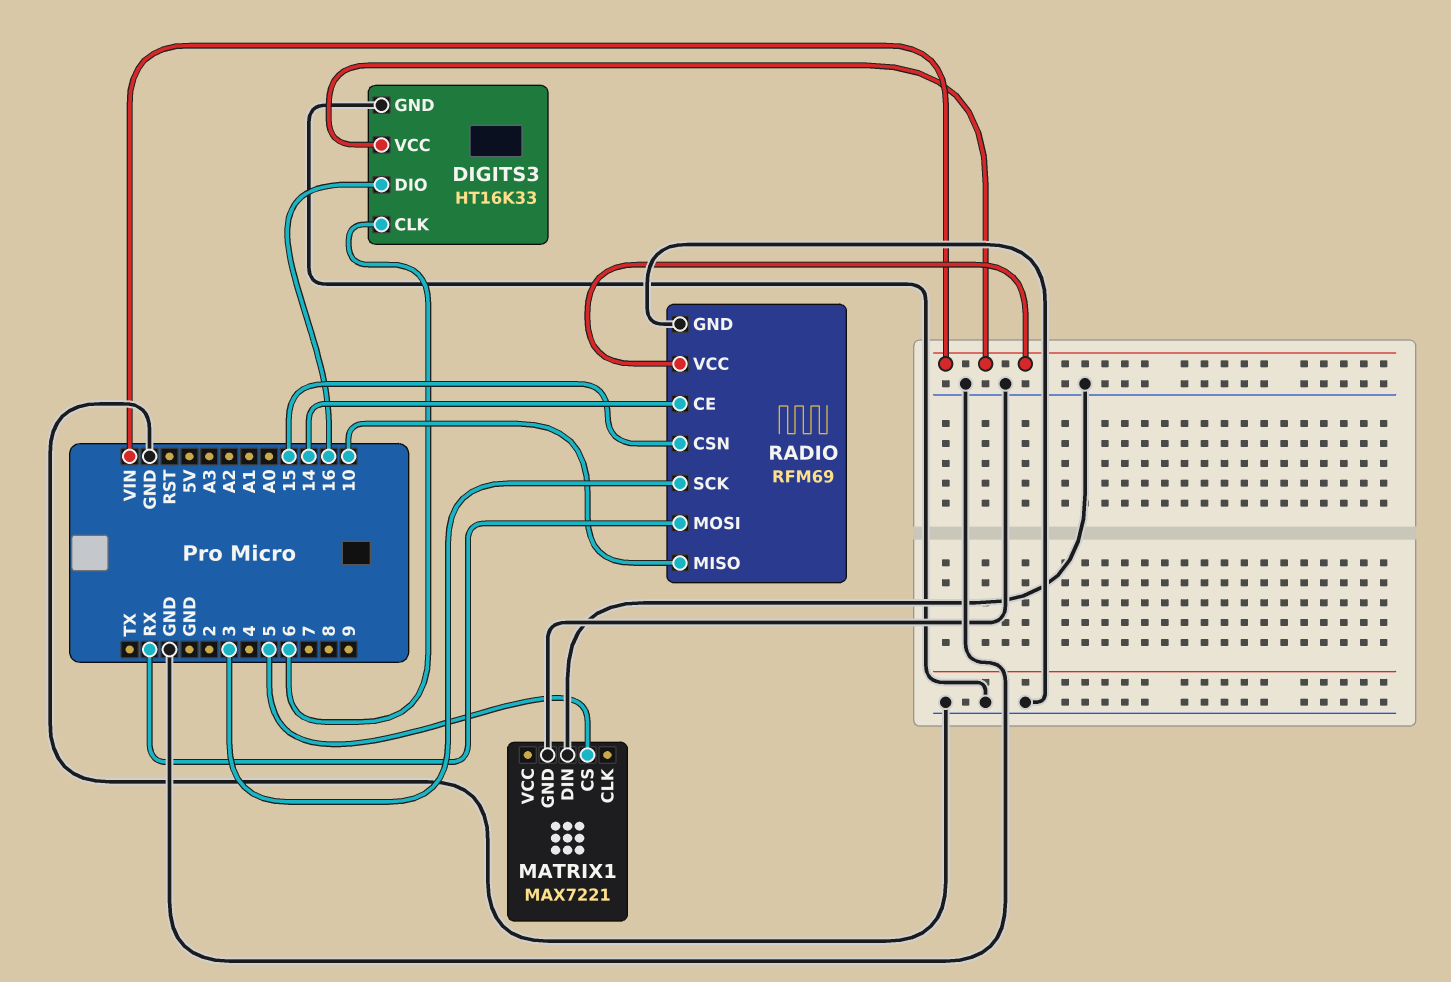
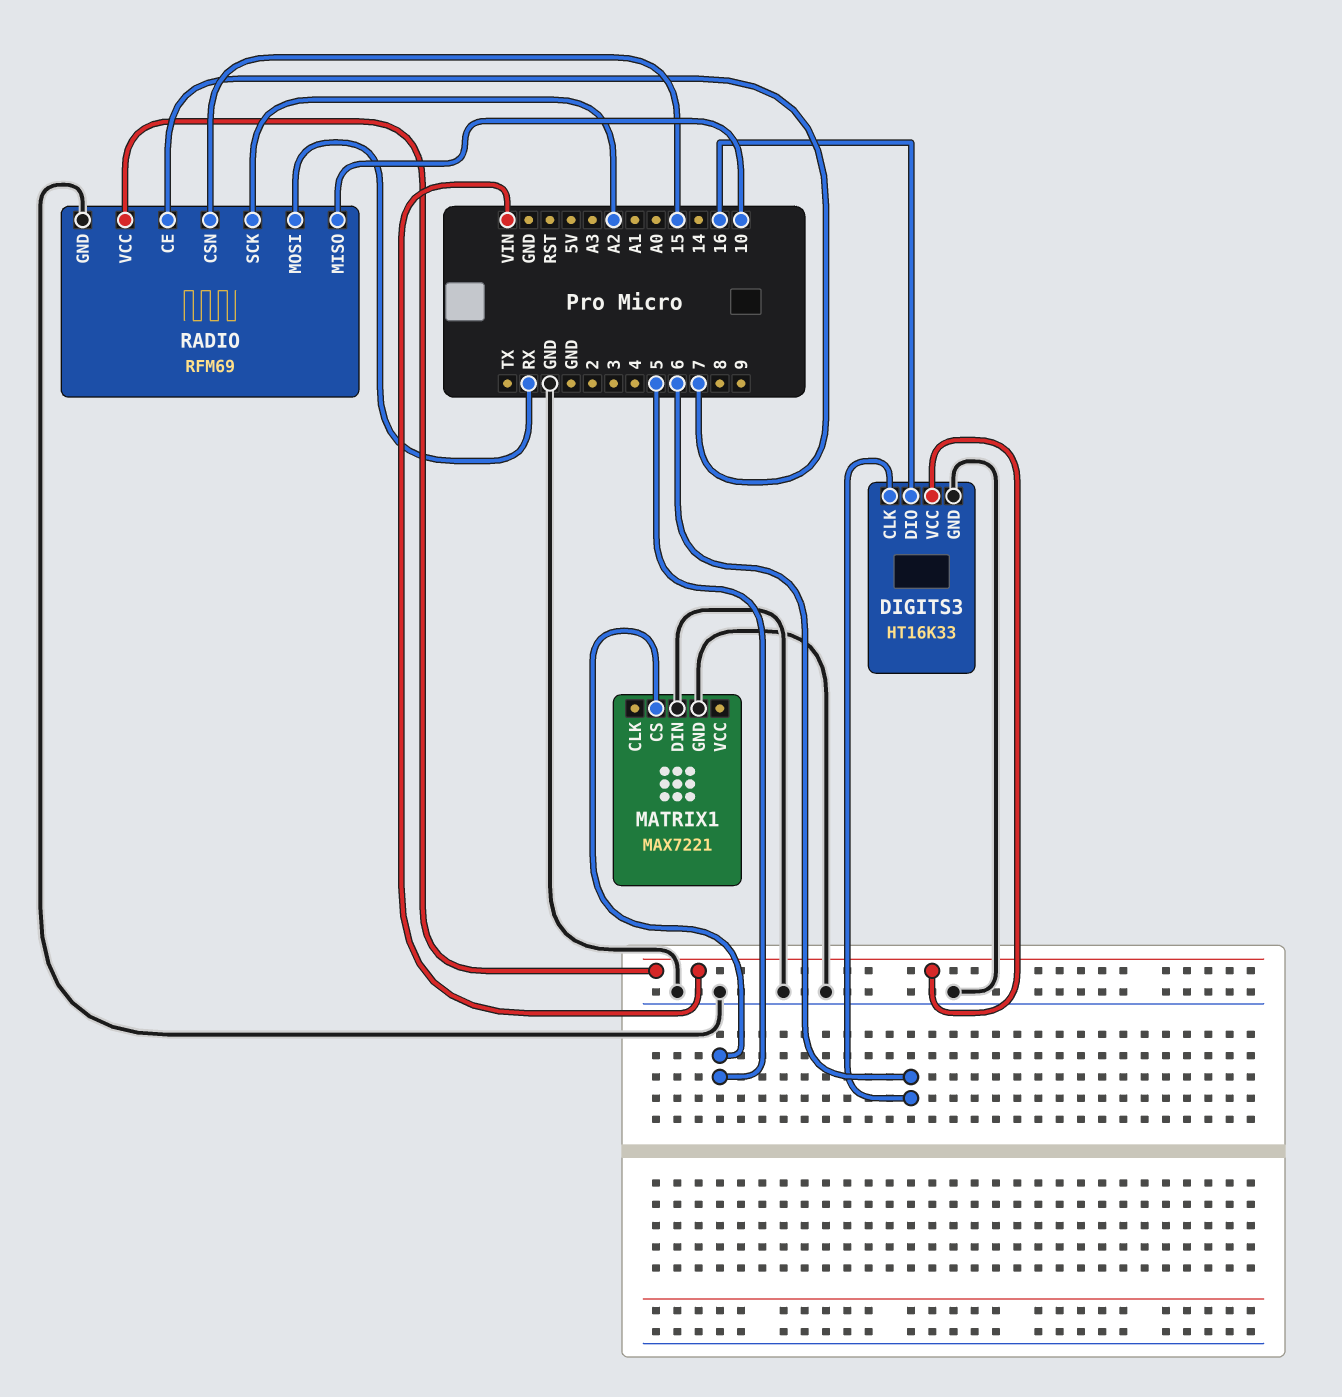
RADIO pin CE: 14 -> 7
RADIO pin SCK: 3 -> A2

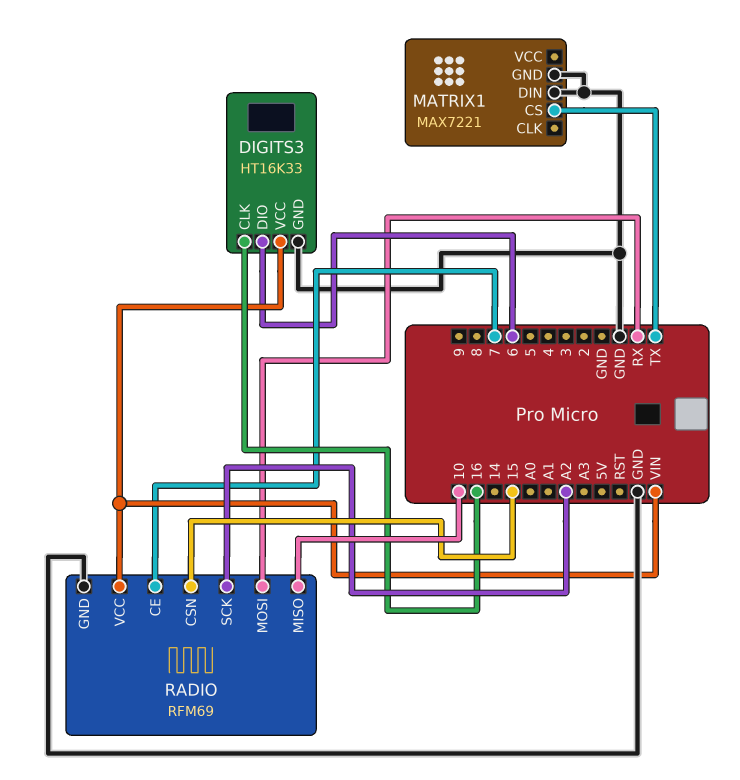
DIGITS3 pin CLK: 6 -> 16
DIGITS3 pin DIO: 16 -> 6
MATRIX1 pin CS: 5 -> TX

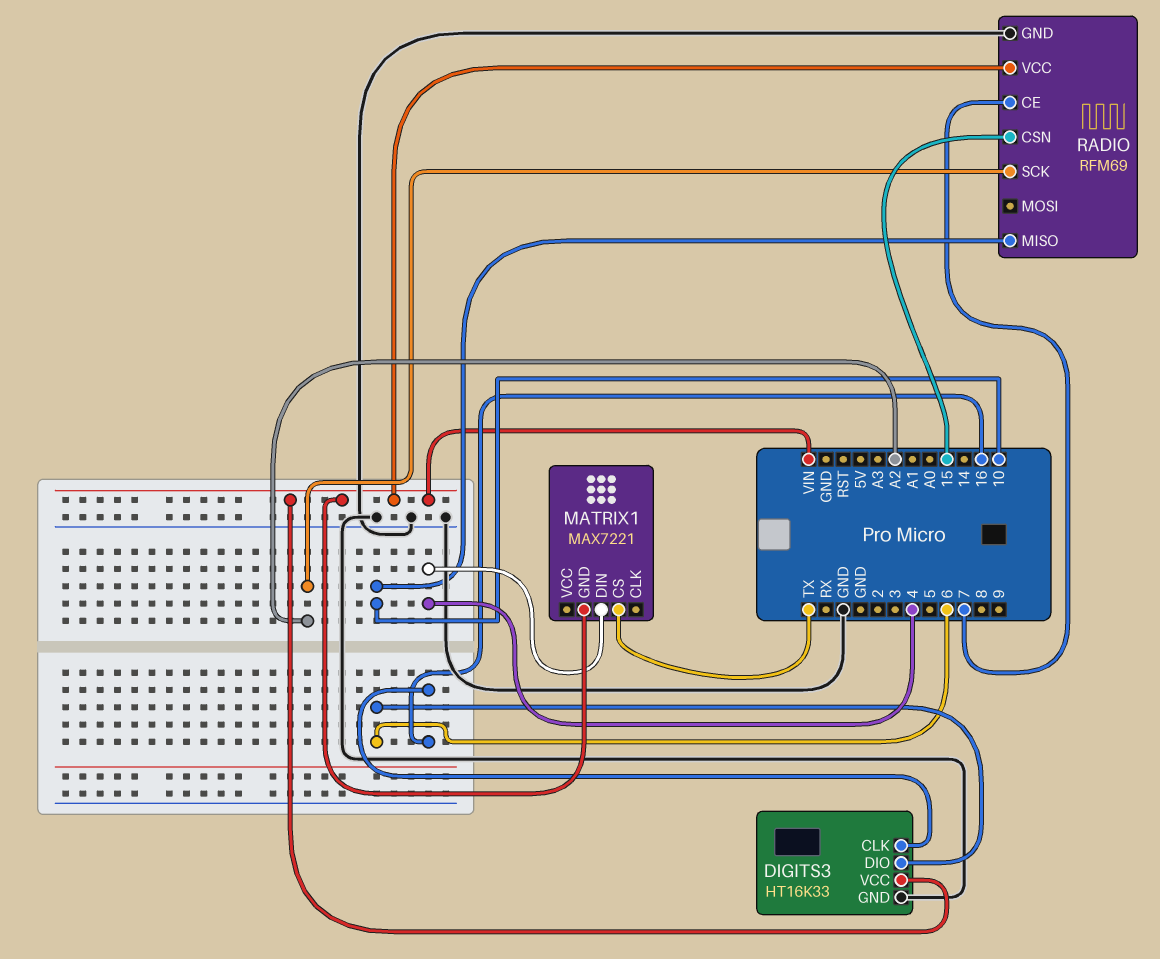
MATRIX1 pin DIN: GND -> 4
MATRIX1 pin GND: GND -> VIN
RADIO pin MOSI: RX -> none

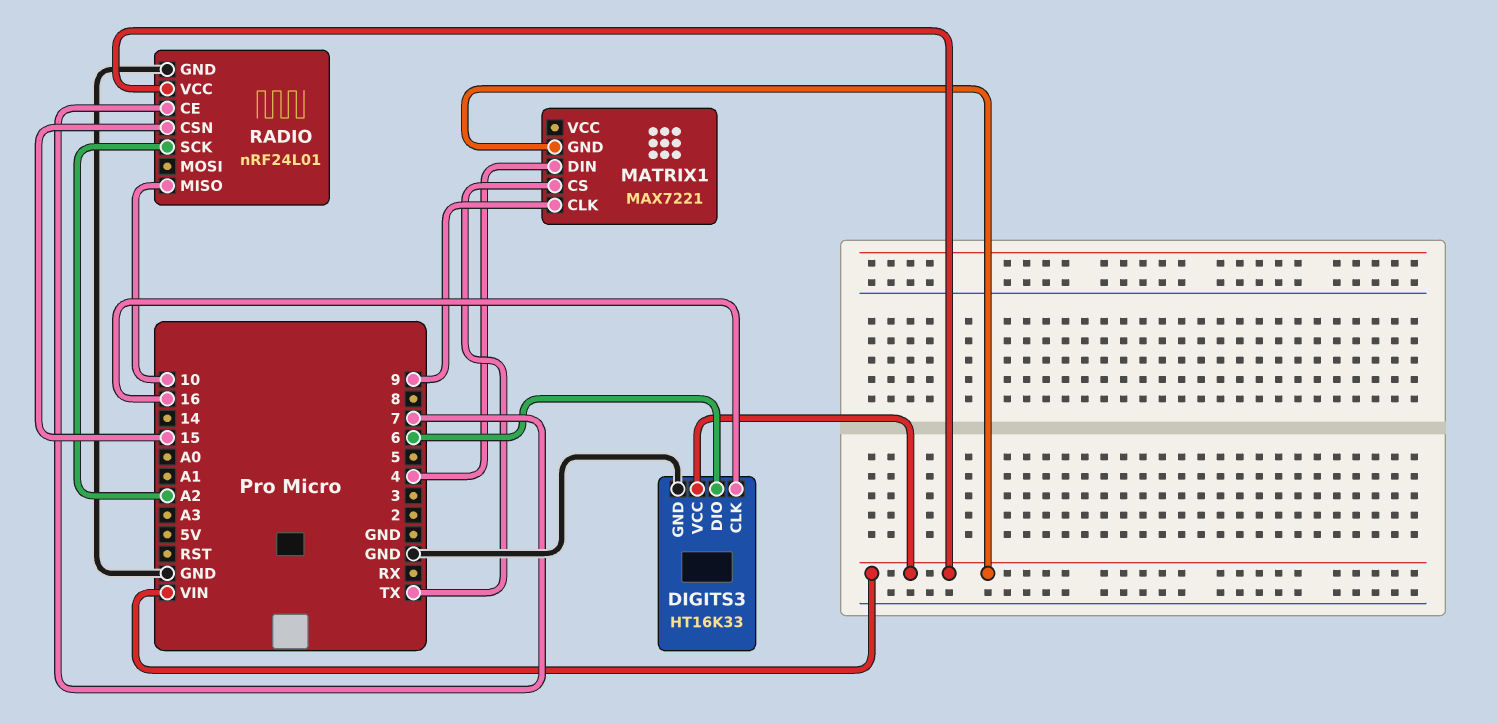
MATRIX1 pin CLK: none -> 9
RADIO: RFM69 -> nRF24L01

